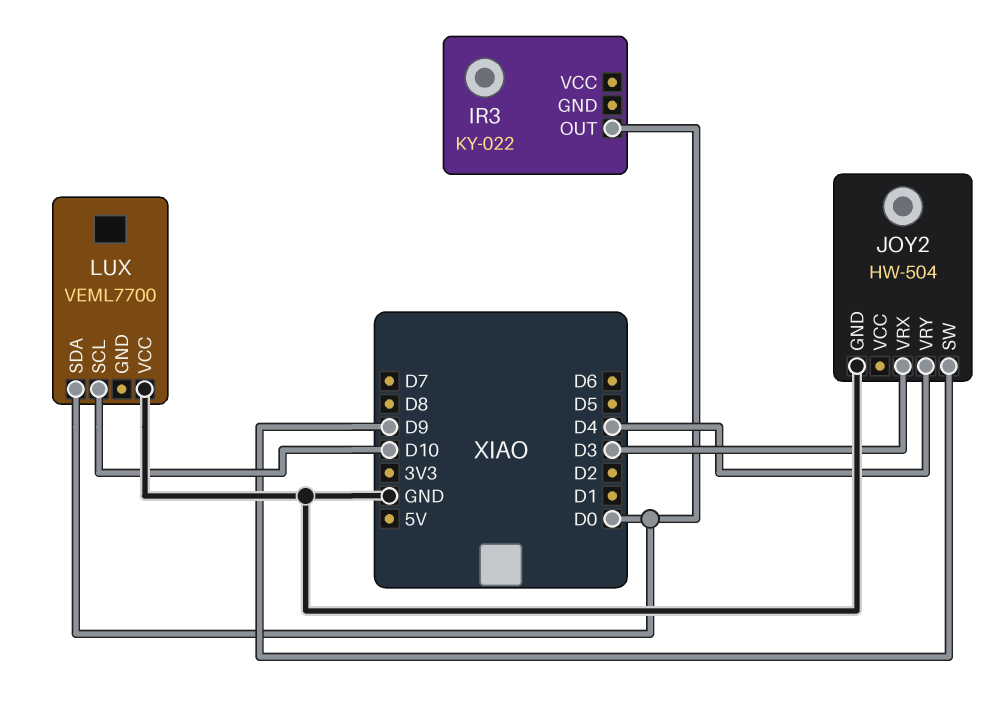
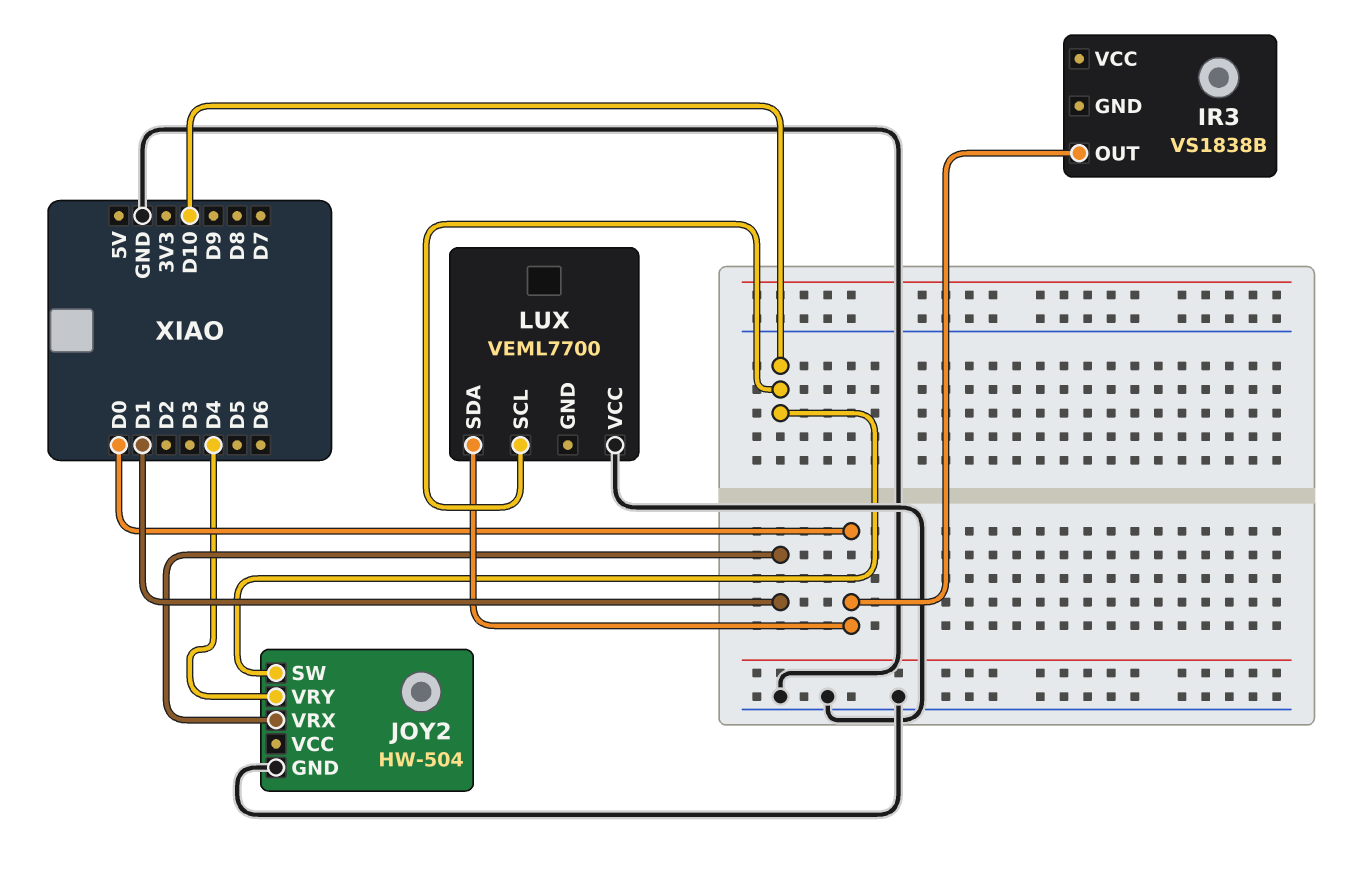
IR3: KY-022 -> VS1838B
JOY2 pin SW: D9 -> D10
JOY2 pin VRX: D3 -> D1

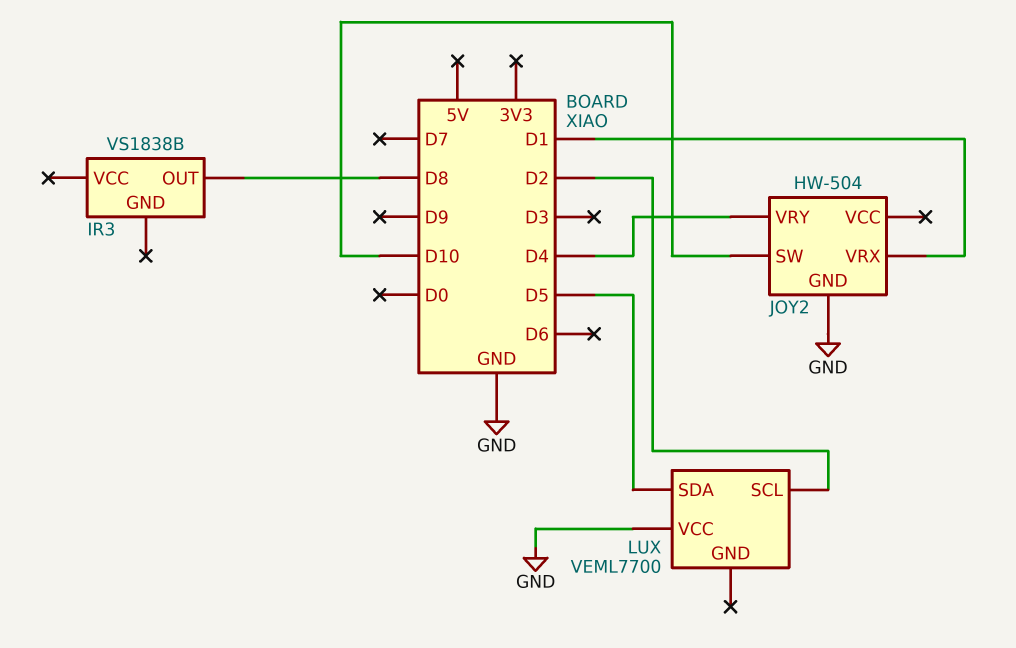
IR3 pin OUT: D0 -> D8
LUX pin SCL: D10 -> D2
LUX pin SDA: D0 -> D5

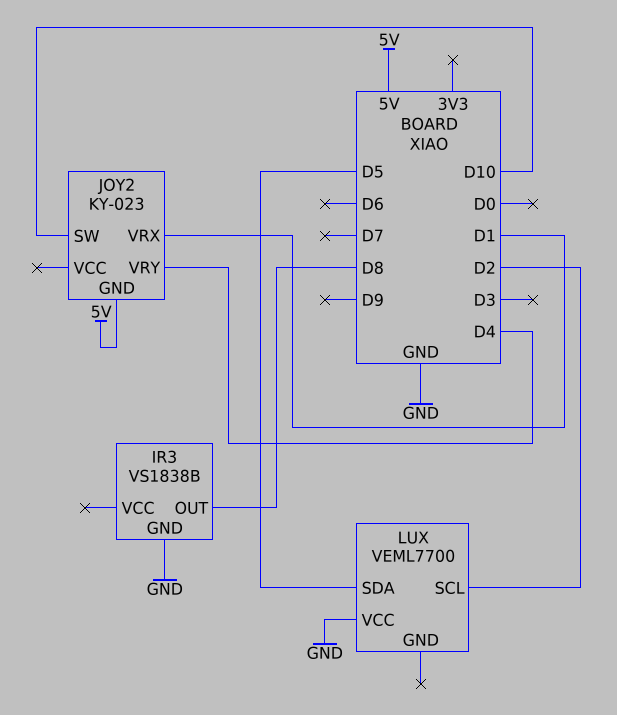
IR3 pin GND: none -> GND
JOY2: HW-504 -> KY-023
JOY2 pin GND: GND -> 5V

